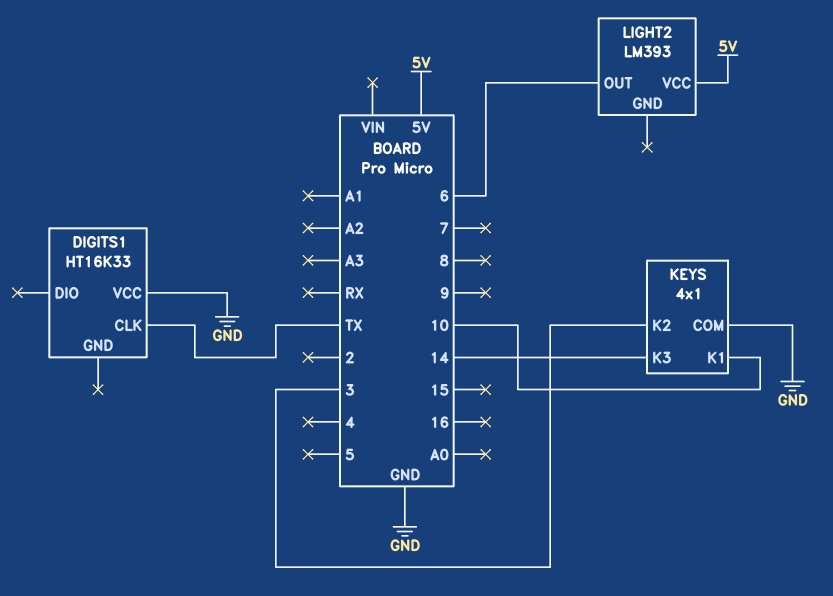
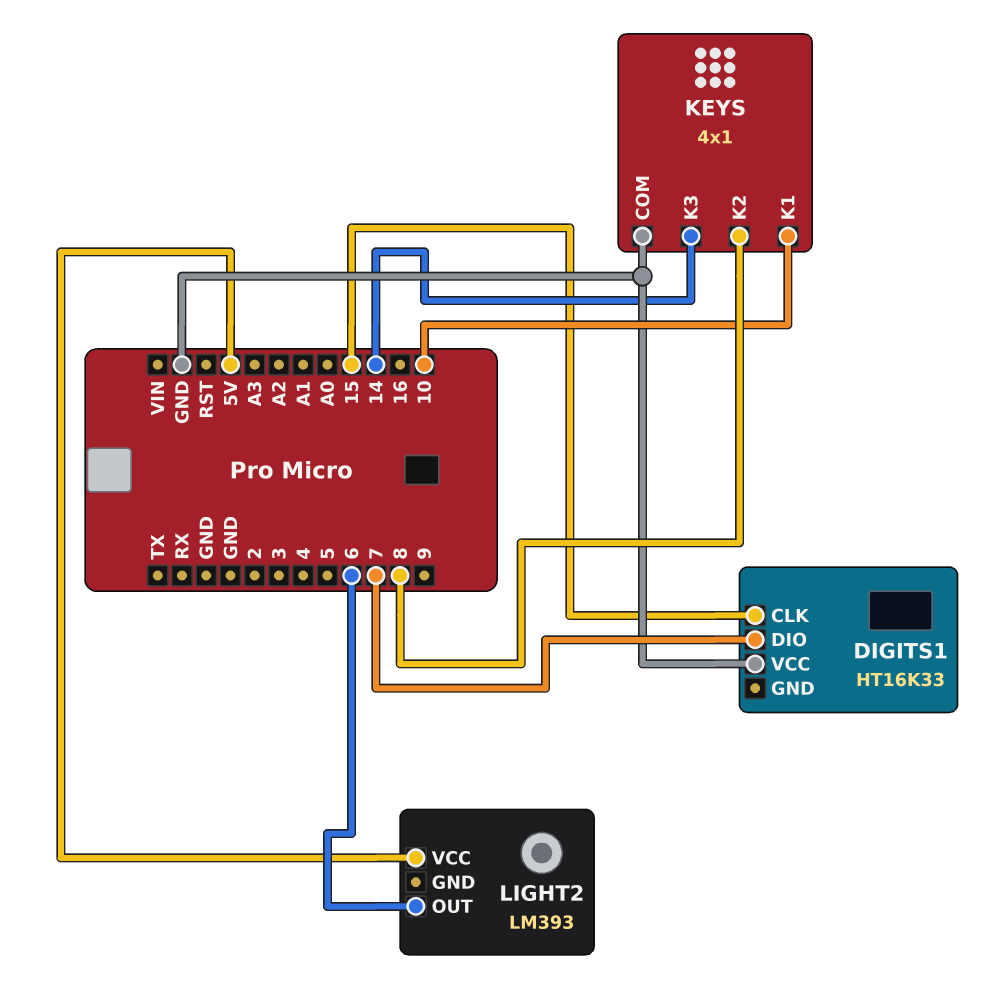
DIGITS1 pin CLK: TX -> 15
DIGITS1 pin DIO: none -> 7
KEYS pin K2: 3 -> 8

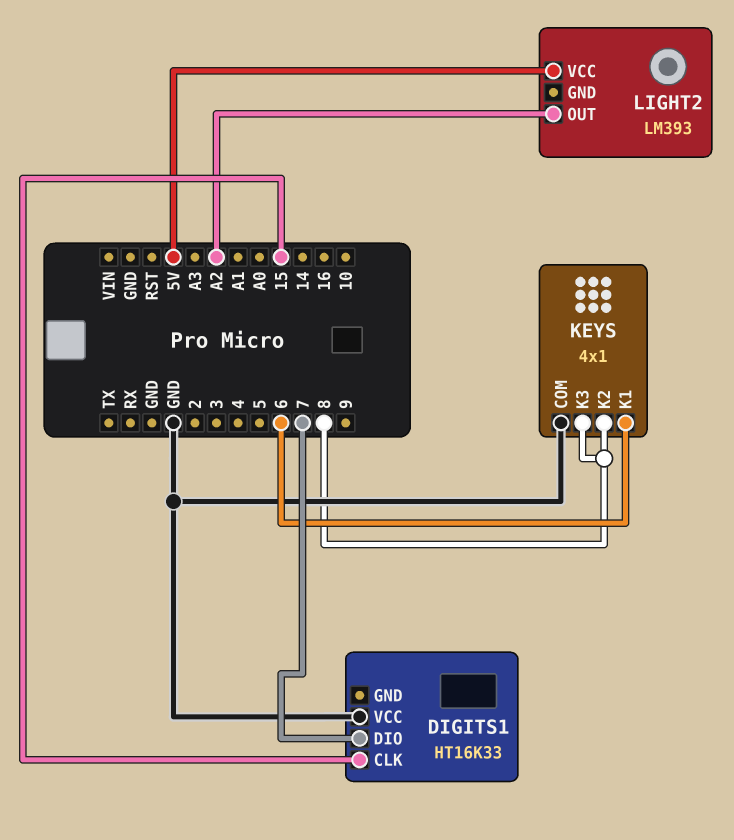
KEYS pin K1: 10 -> 6
KEYS pin K3: 14 -> 8
LIGHT2 pin OUT: 6 -> A2

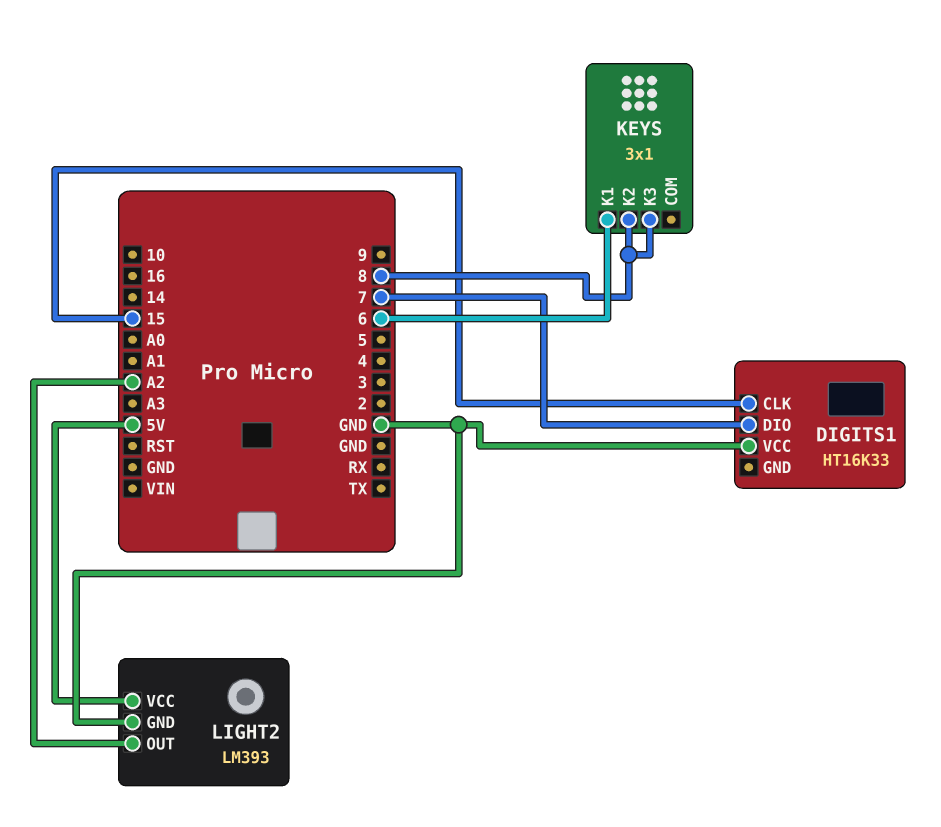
KEYS: 4x1 -> 3x1
KEYS pin COM: GND -> none
LIGHT2 pin GND: none -> GND

